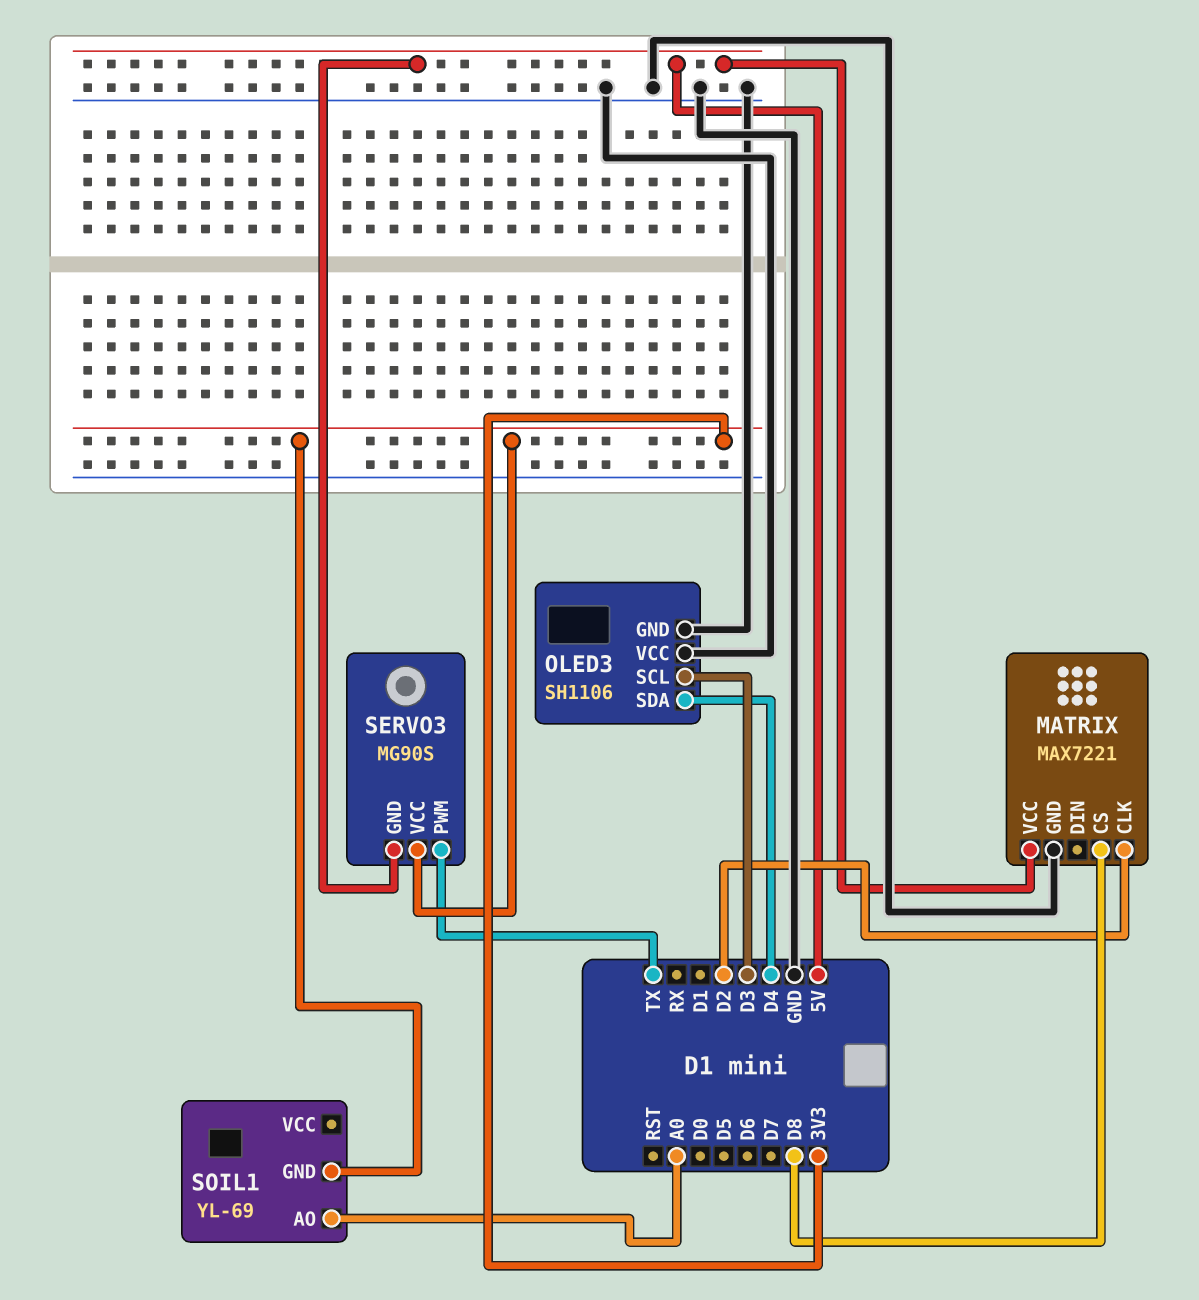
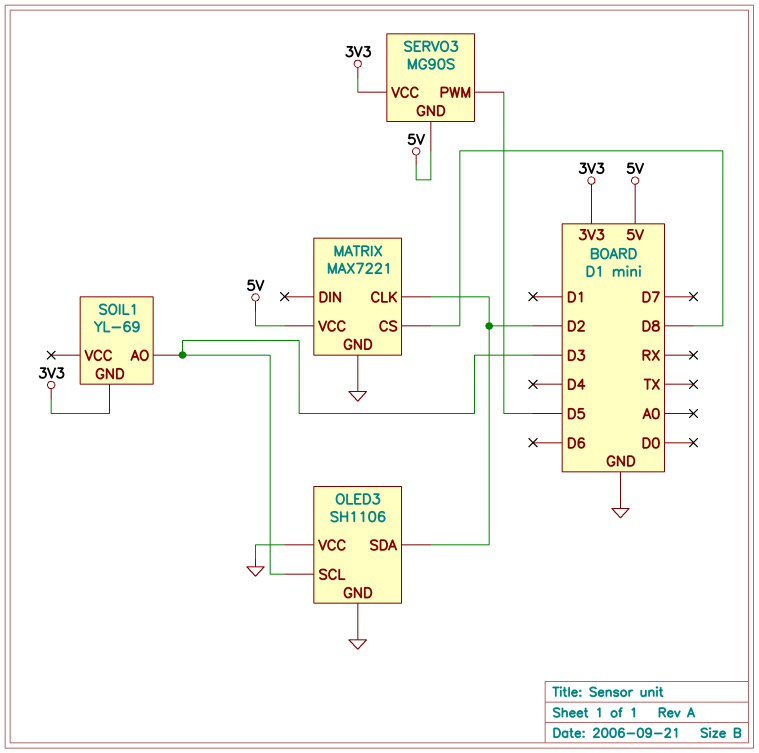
OLED3 pin SDA: D4 -> D2
SERVO3 pin PWM: TX -> D5
SOIL1 pin AO: A0 -> D3

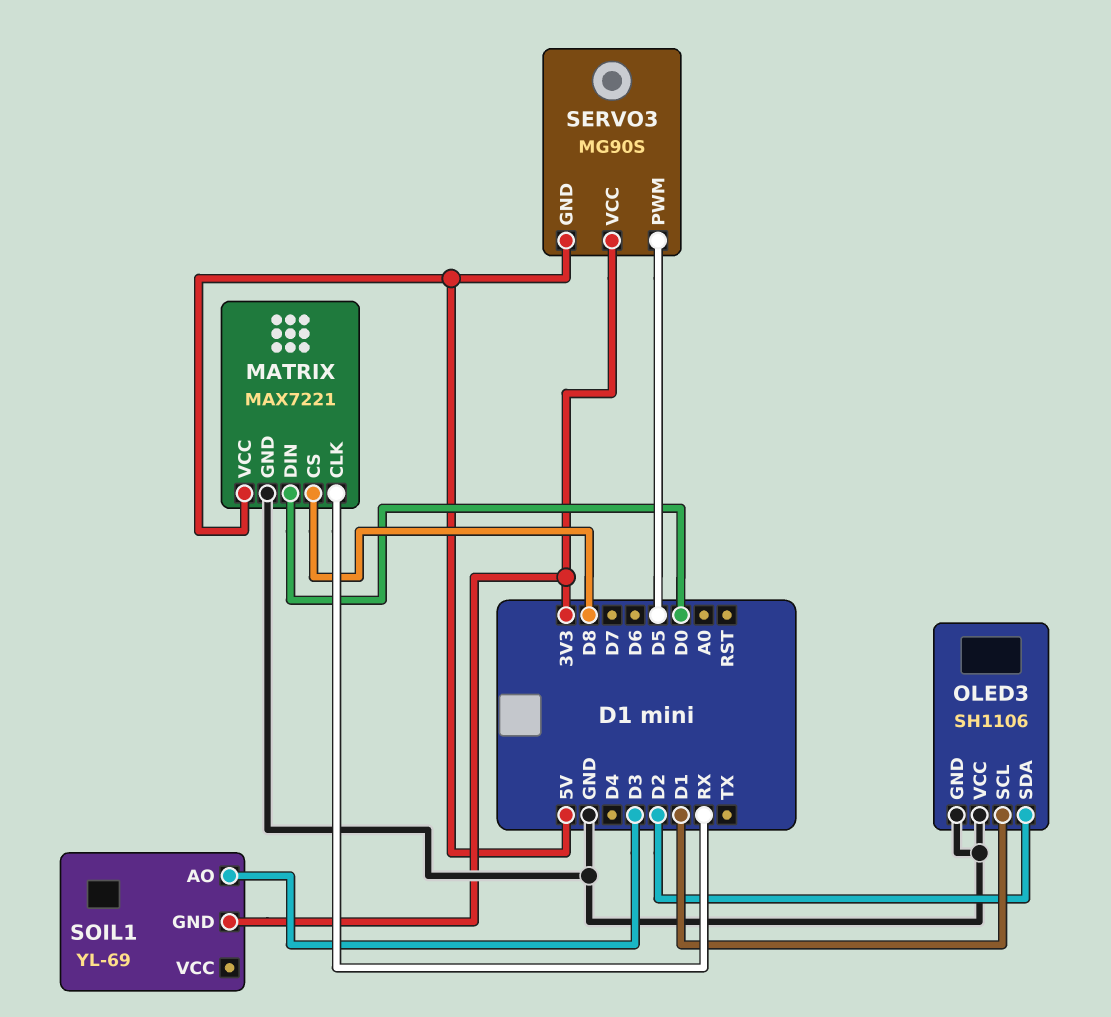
MATRIX pin CLK: D2 -> RX
MATRIX pin DIN: none -> D0
OLED3 pin SCL: D3 -> D1

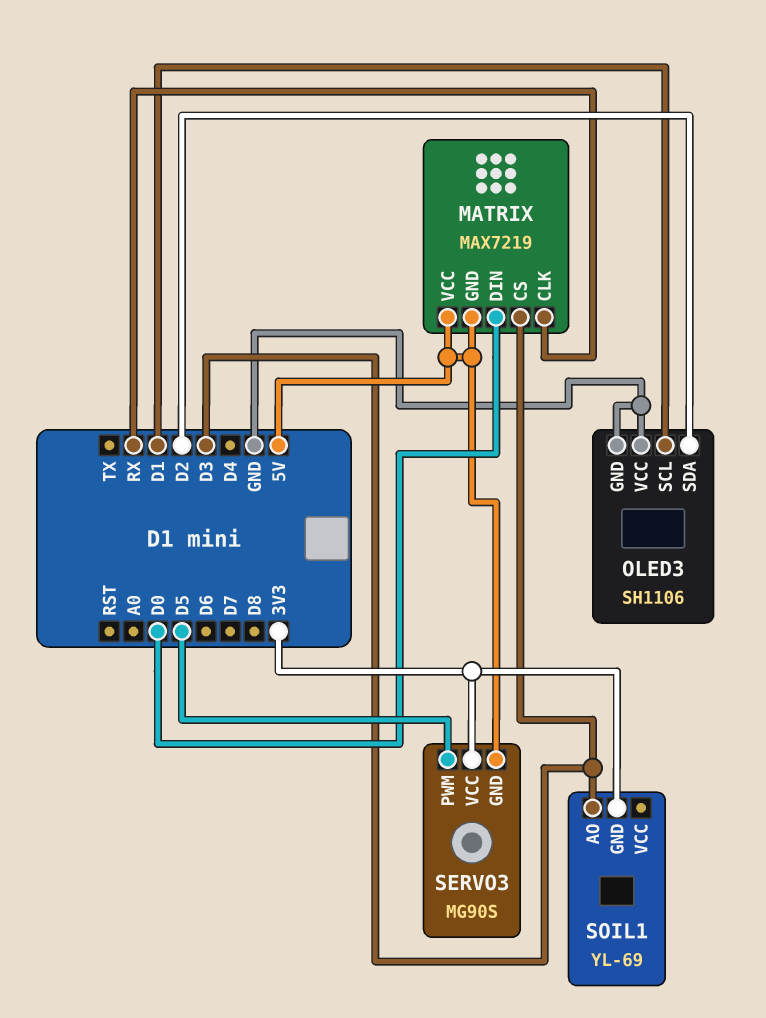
MATRIX: MAX7221 -> MAX7219
MATRIX pin CS: D8 -> D3
MATRIX pin GND: GND -> 5V

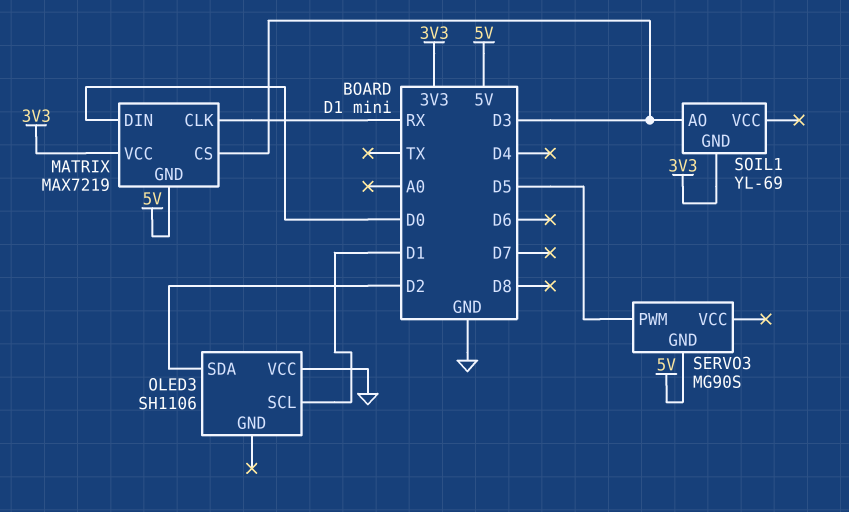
MATRIX pin VCC: 5V -> 3V3
OLED3 pin GND: GND -> none
SERVO3 pin VCC: 3V3 -> none

